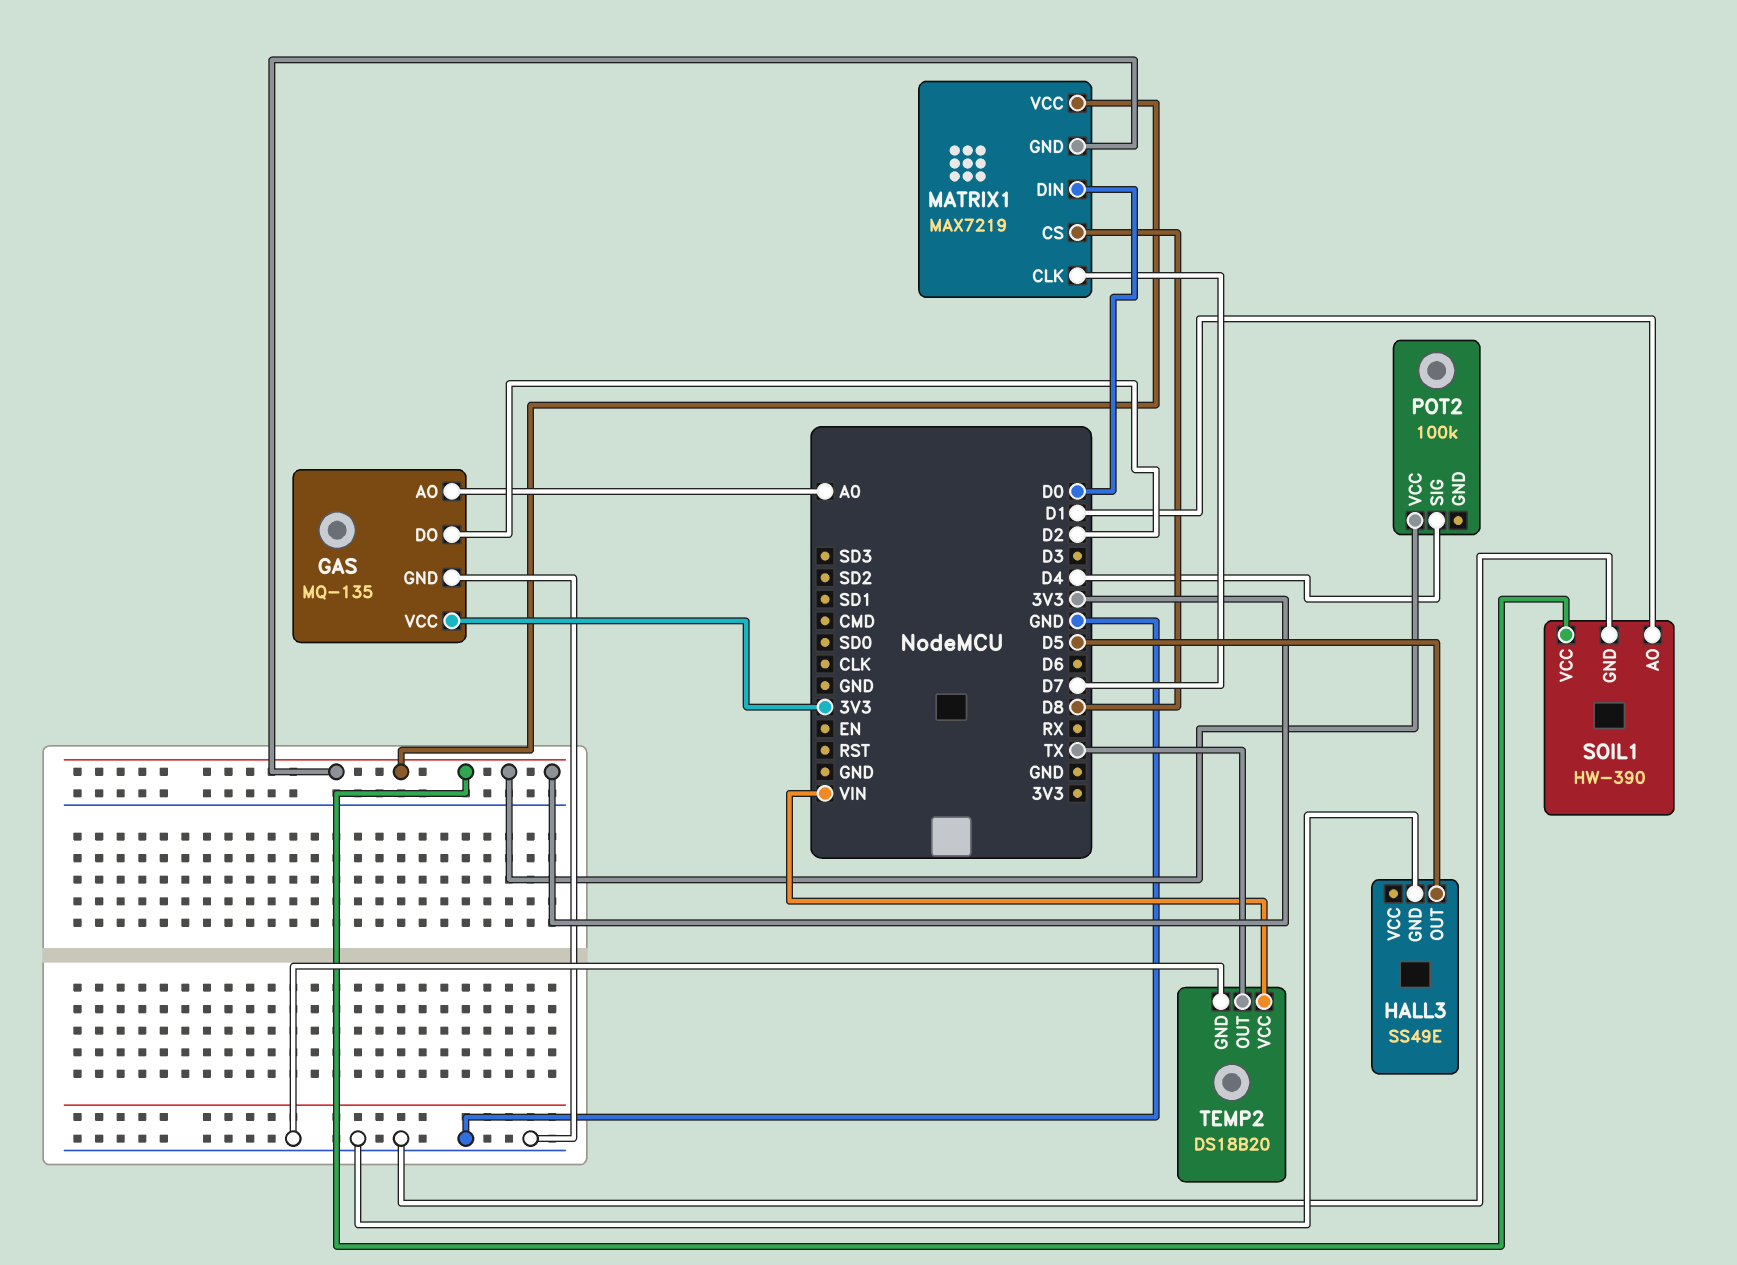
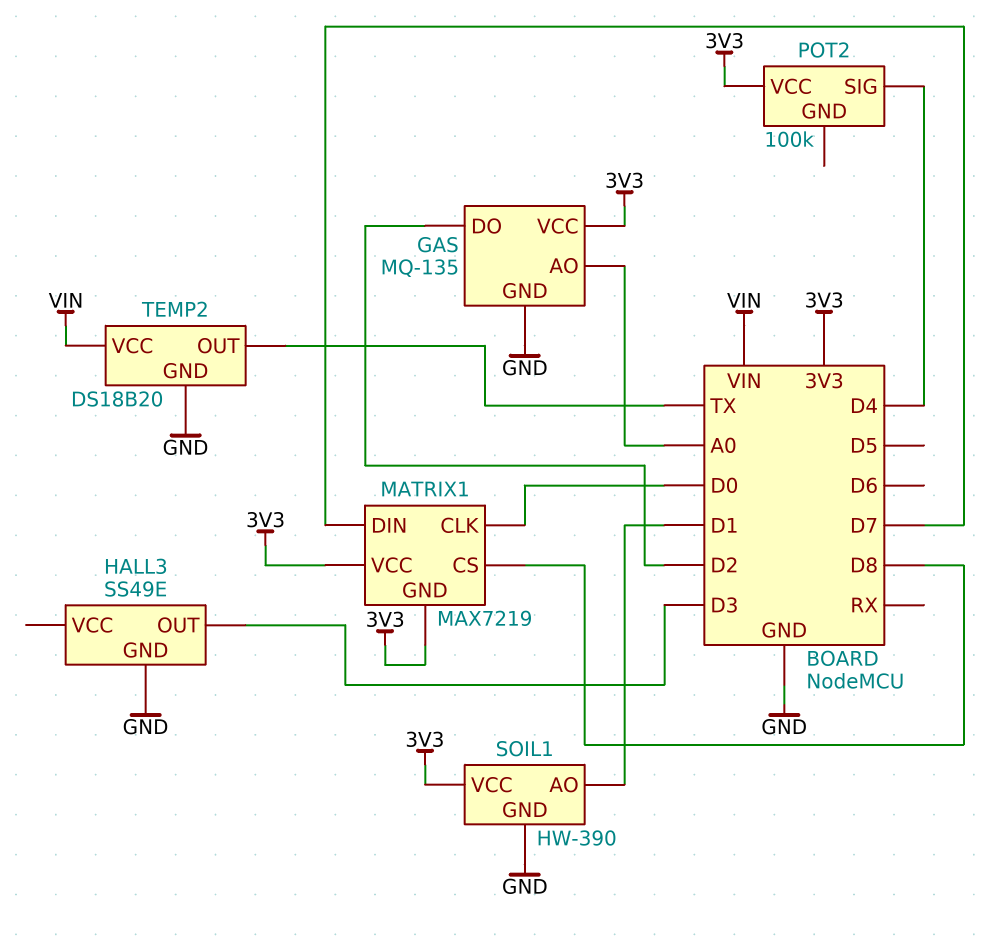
HALL3 pin OUT: D5 -> D3
MATRIX1 pin CLK: D7 -> D0
MATRIX1 pin DIN: D0 -> D7

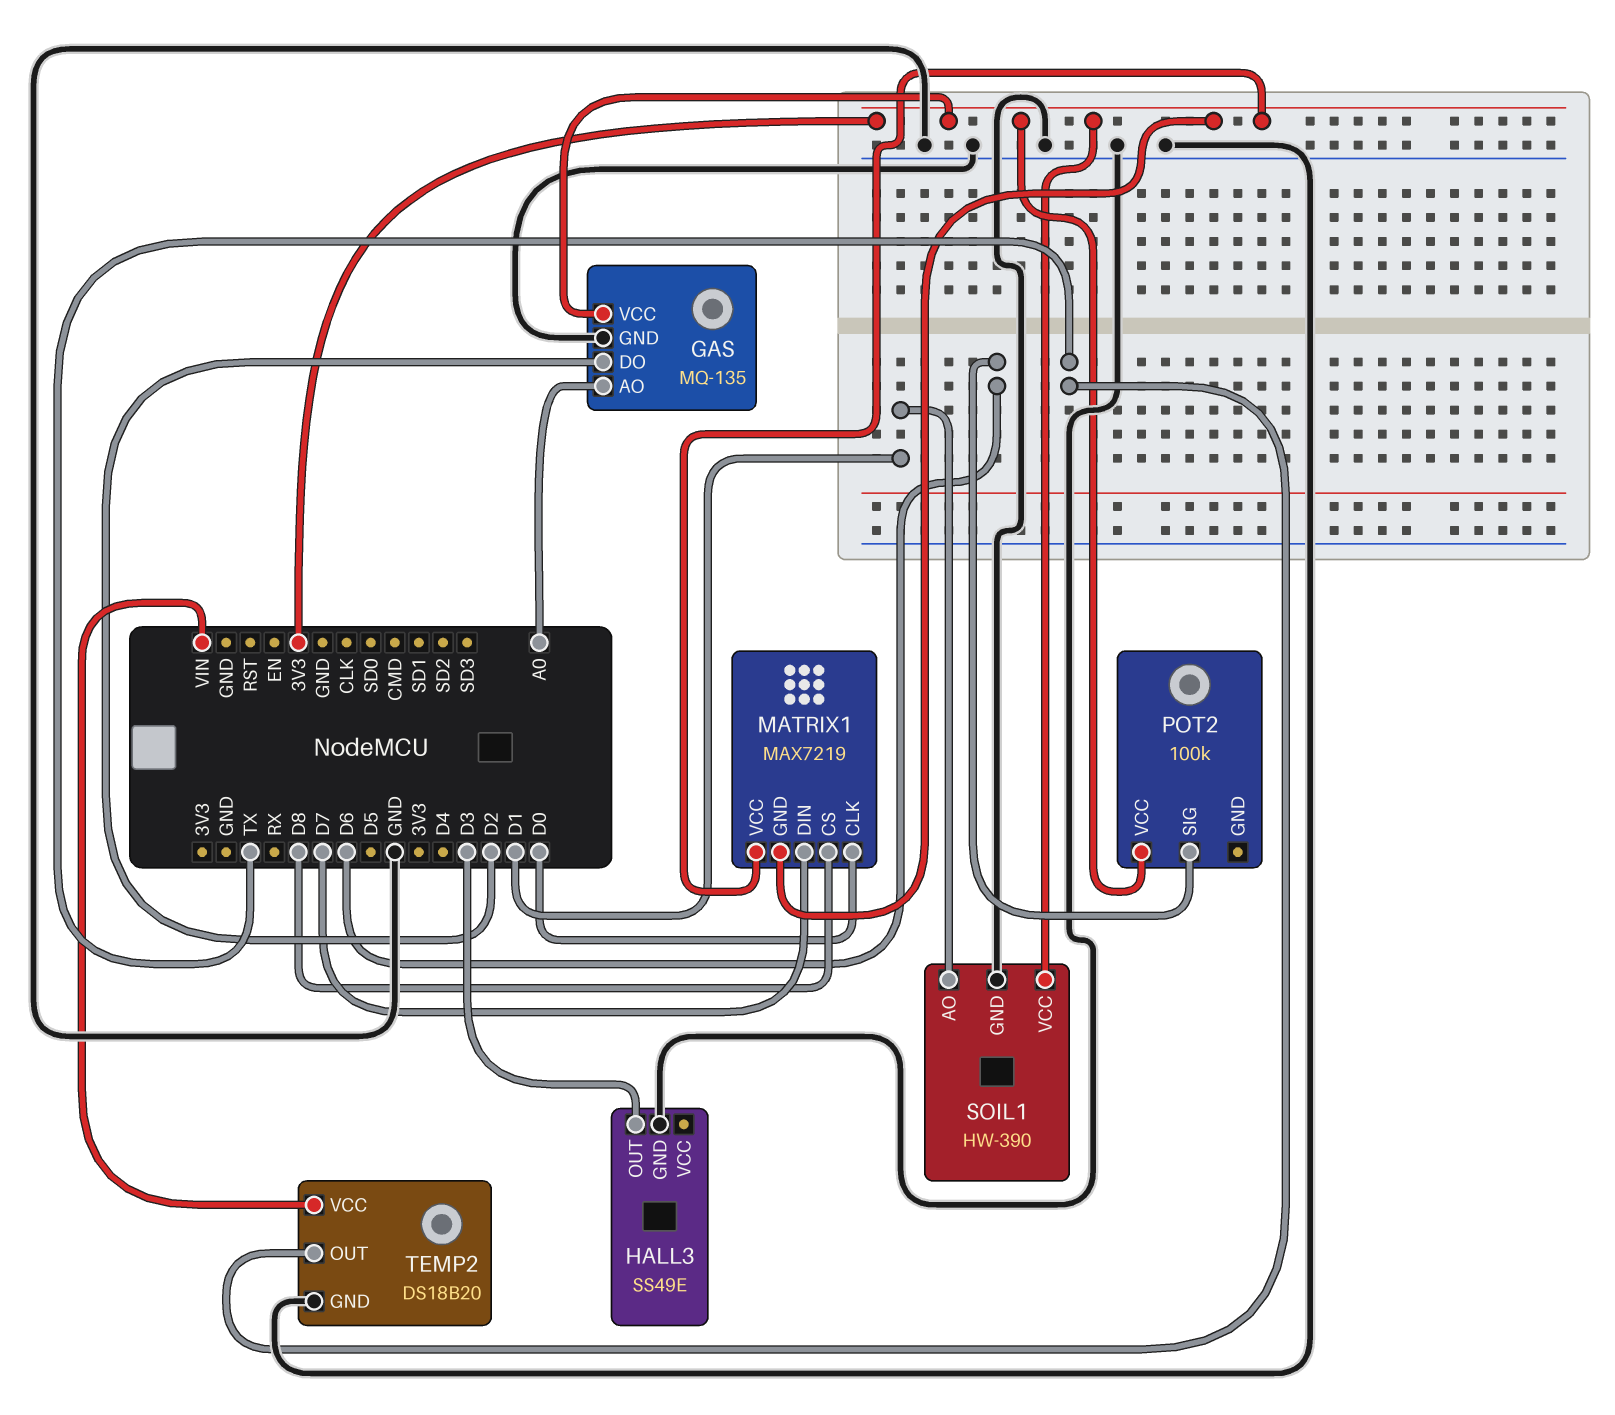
POT2 pin SIG: D4 -> D6

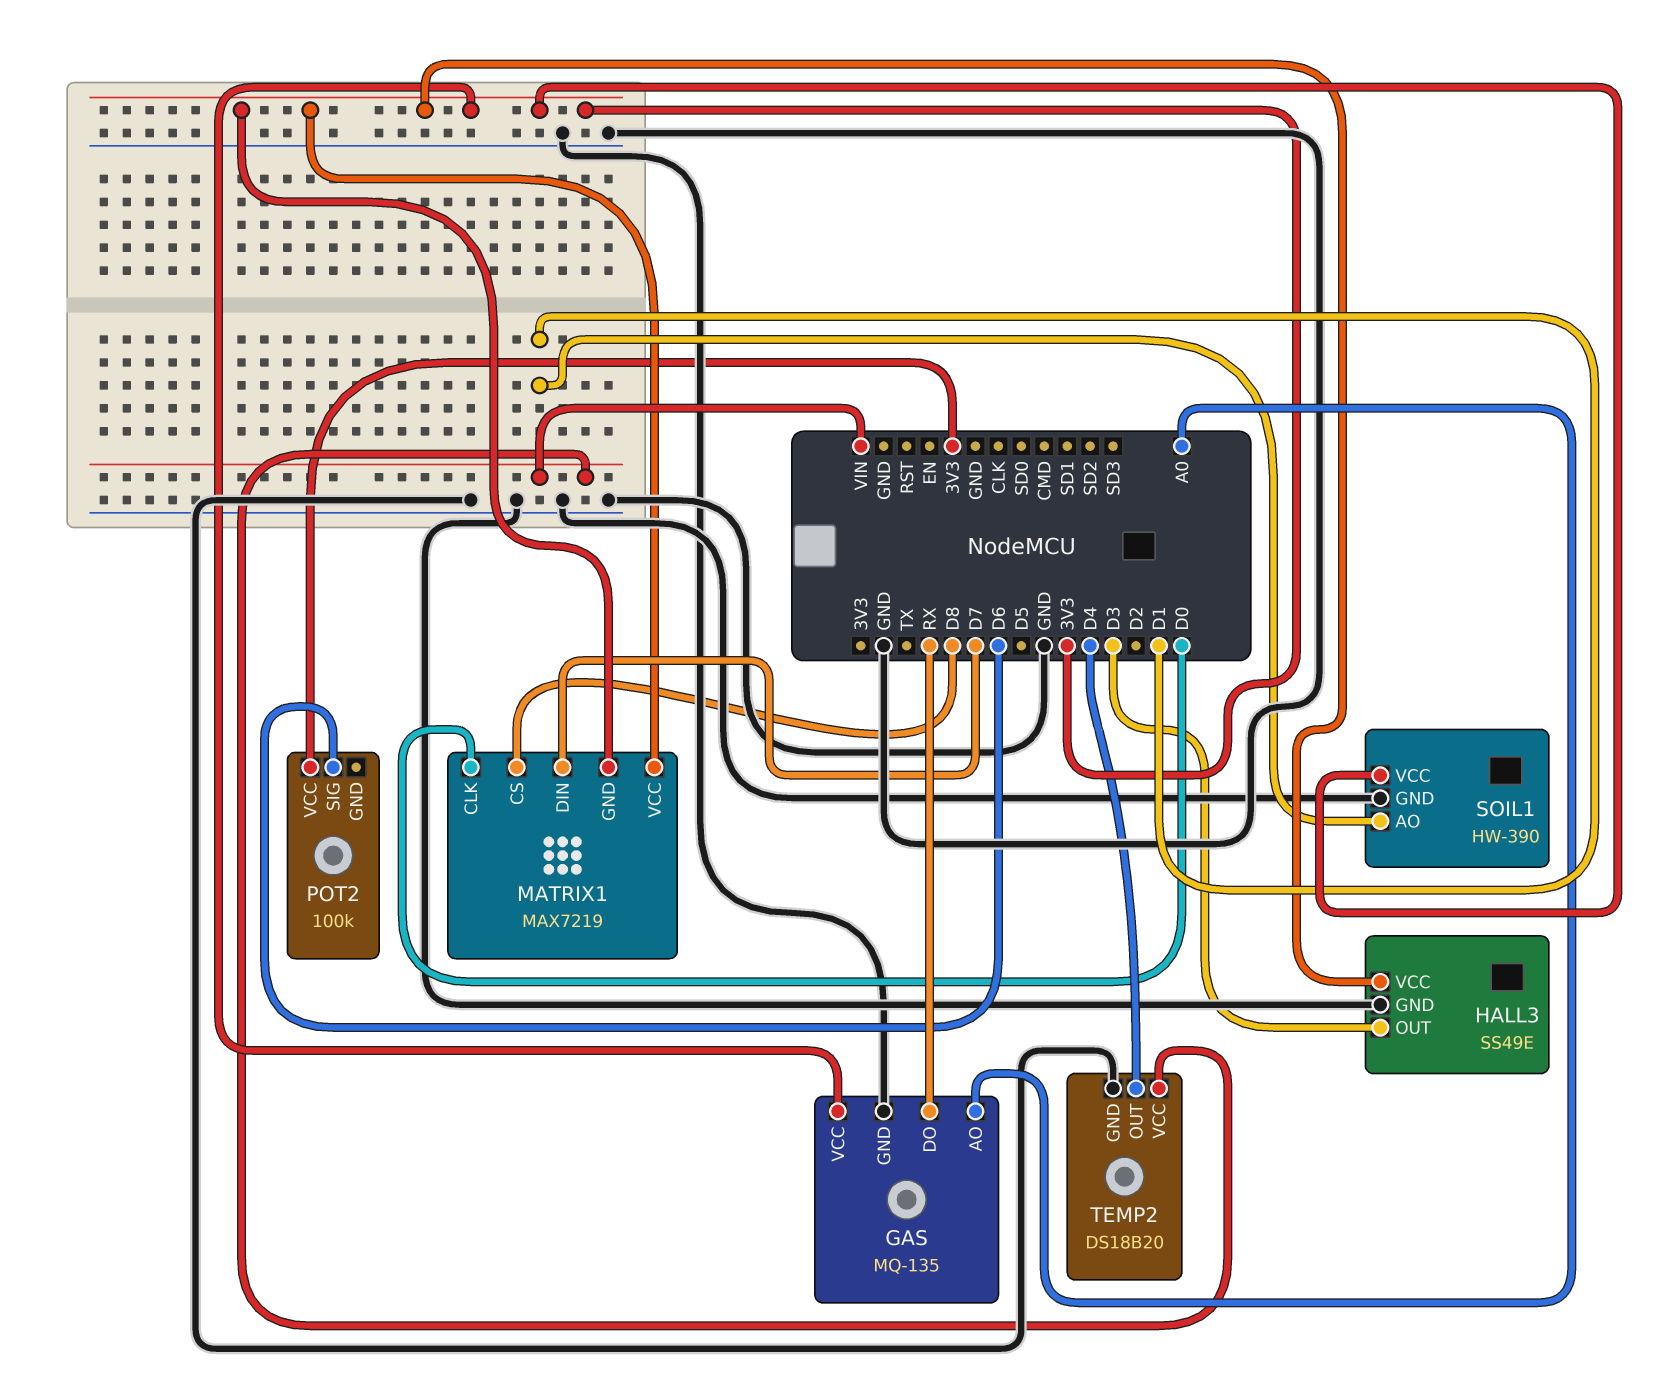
GAS pin DO: D2 -> RX
HALL3 pin VCC: none -> 3V3
TEMP2 pin OUT: TX -> D4

